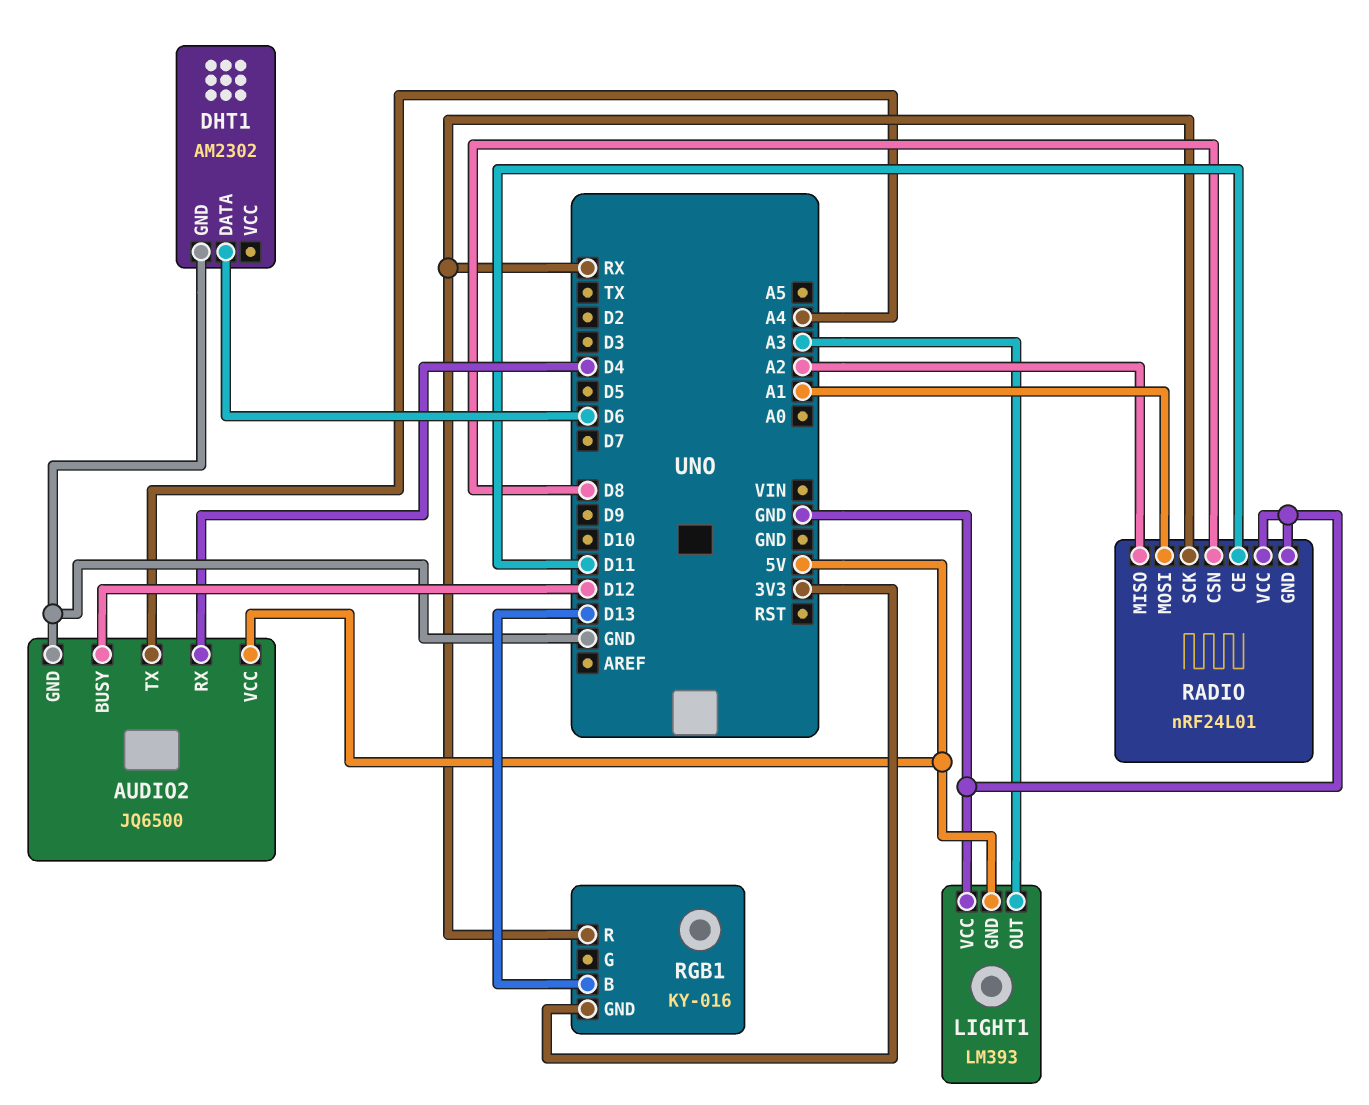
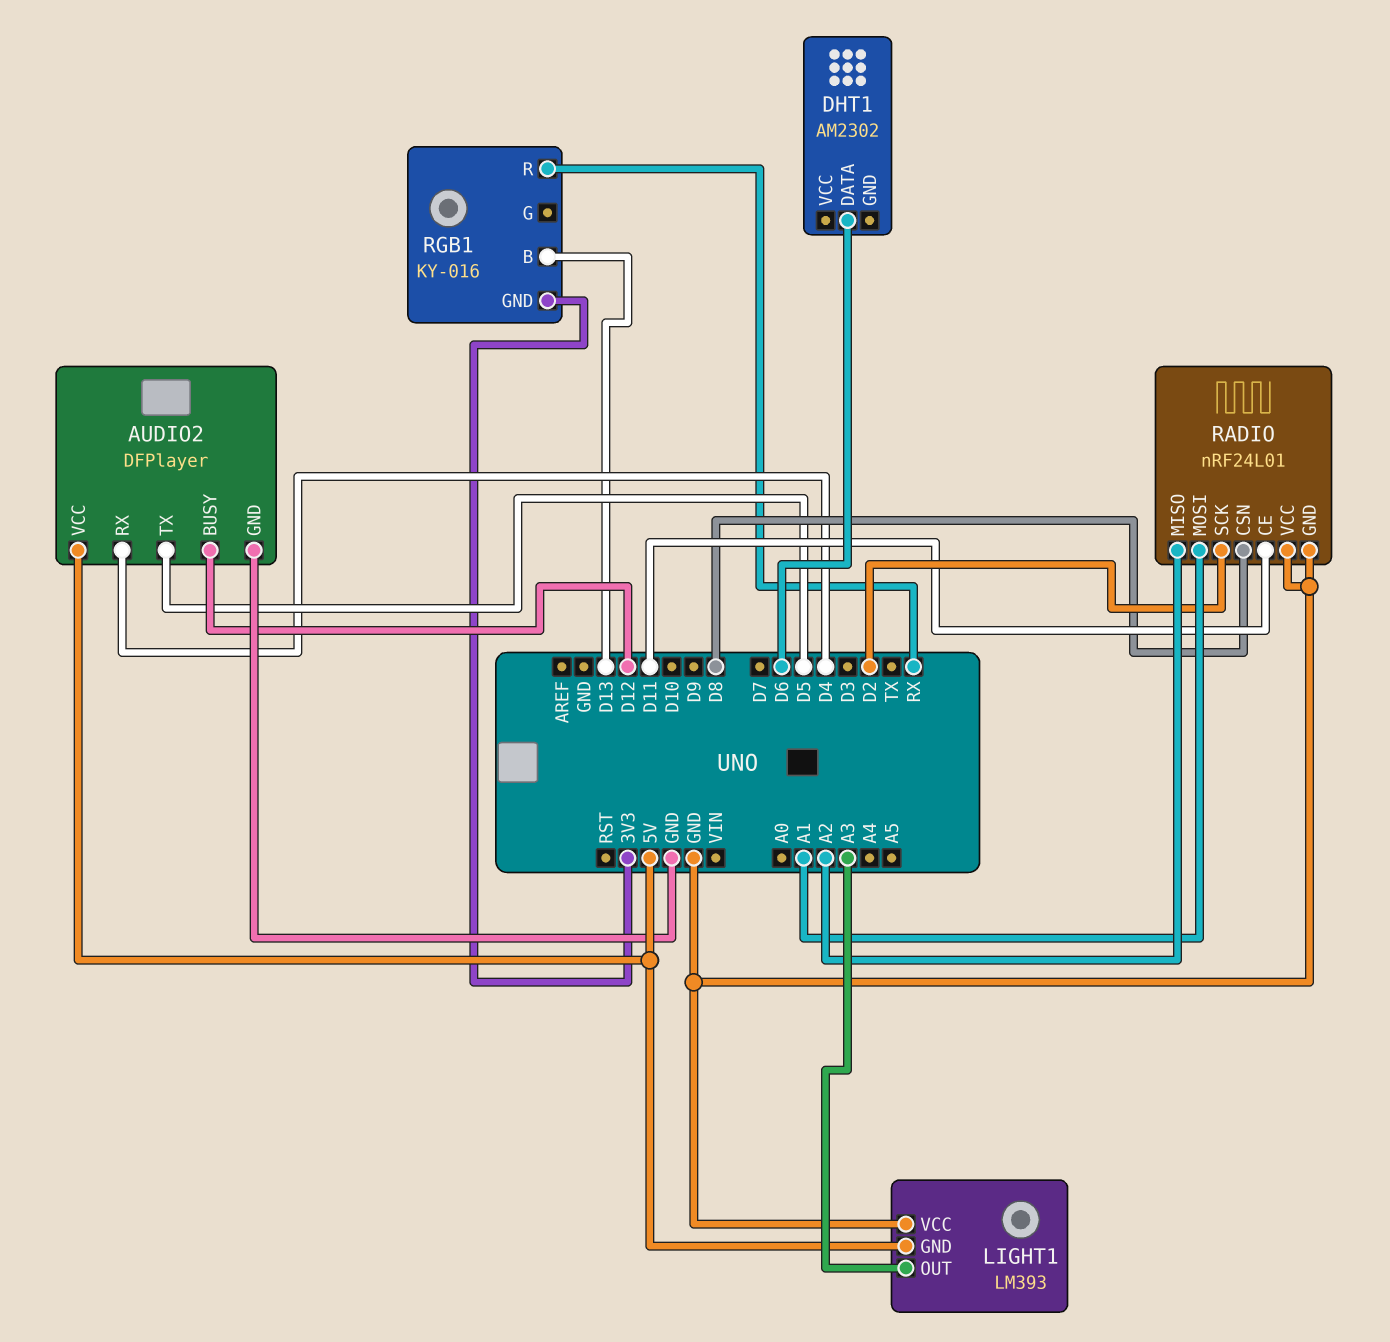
AUDIO2: JQ6500 -> DFPlayer
AUDIO2 pin TX: A4 -> D5
DHT1 pin GND: GND -> none
RADIO pin SCK: RX -> D2

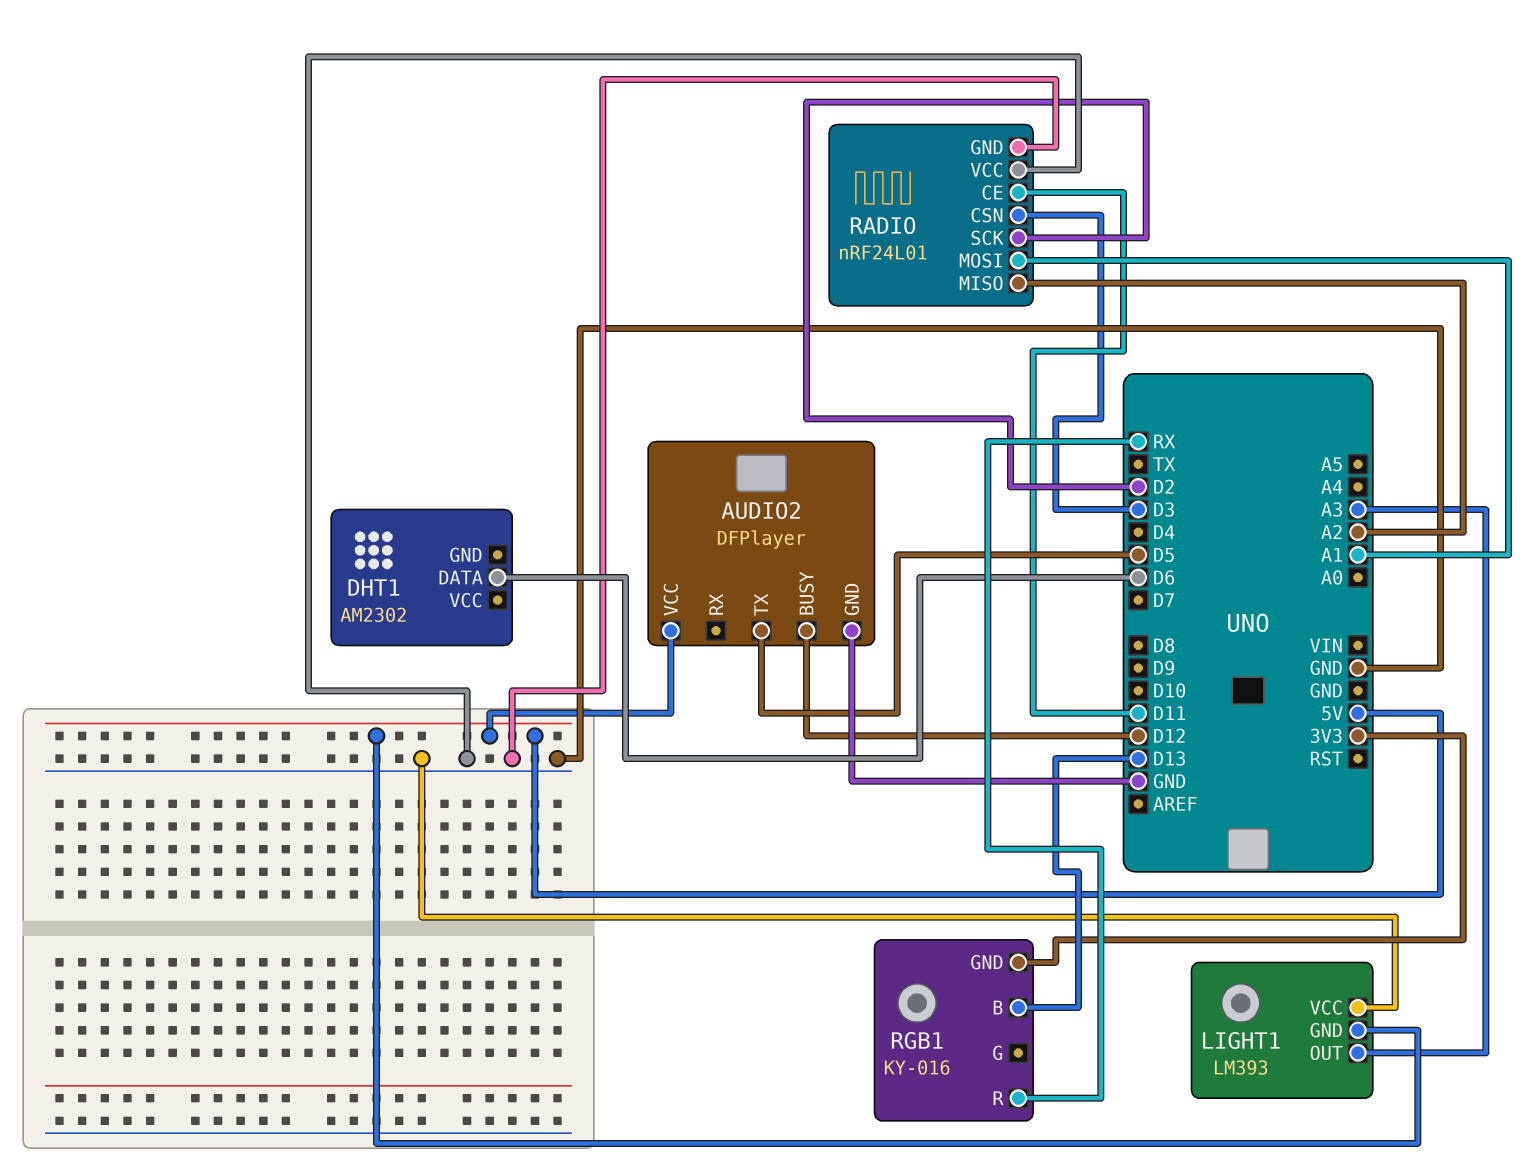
AUDIO2 pin RX: D4 -> none
RADIO pin CSN: D8 -> D3

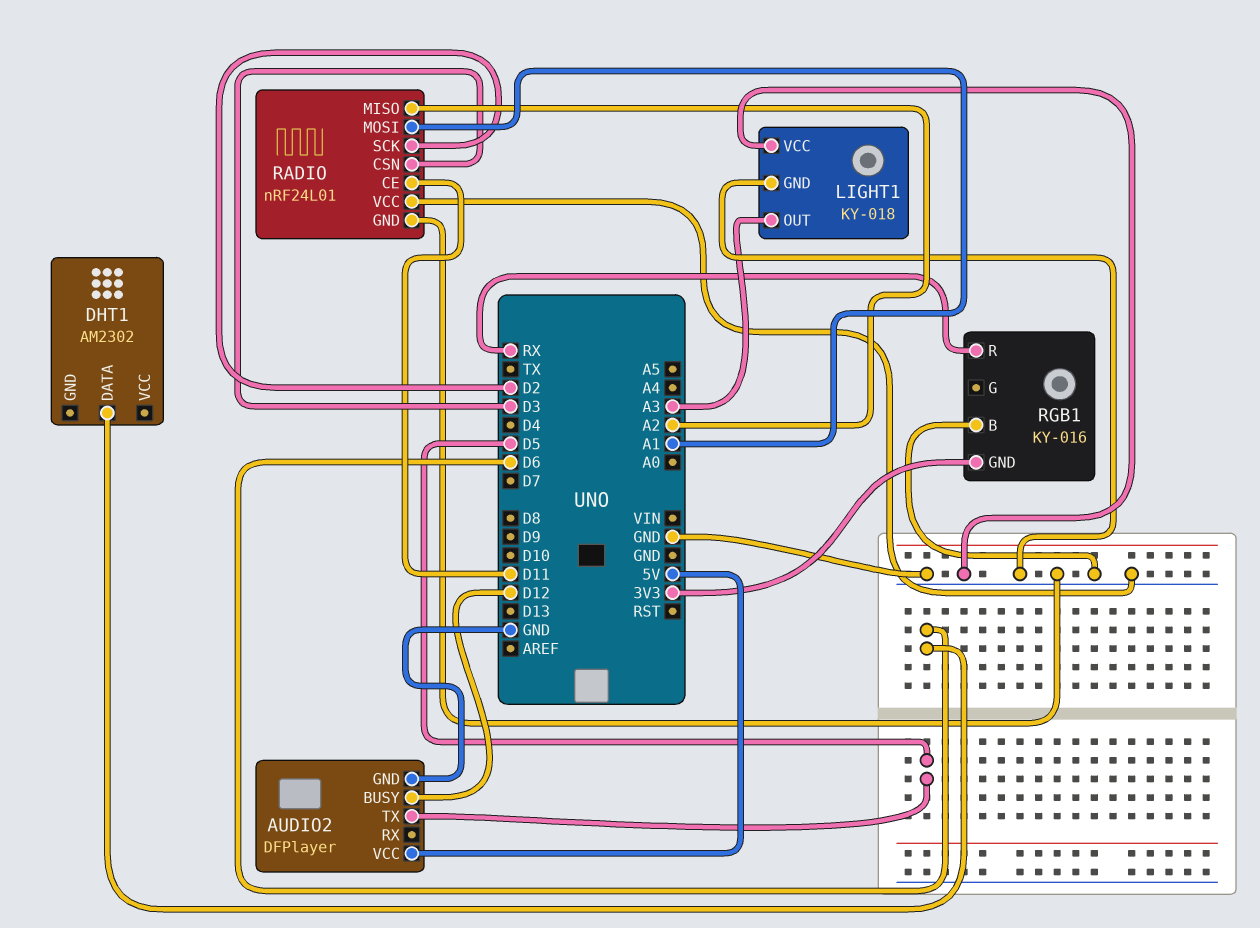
LIGHT1: LM393 -> KY-018
LIGHT1 pin GND: 5V -> GND
RGB1 pin B: D13 -> GND

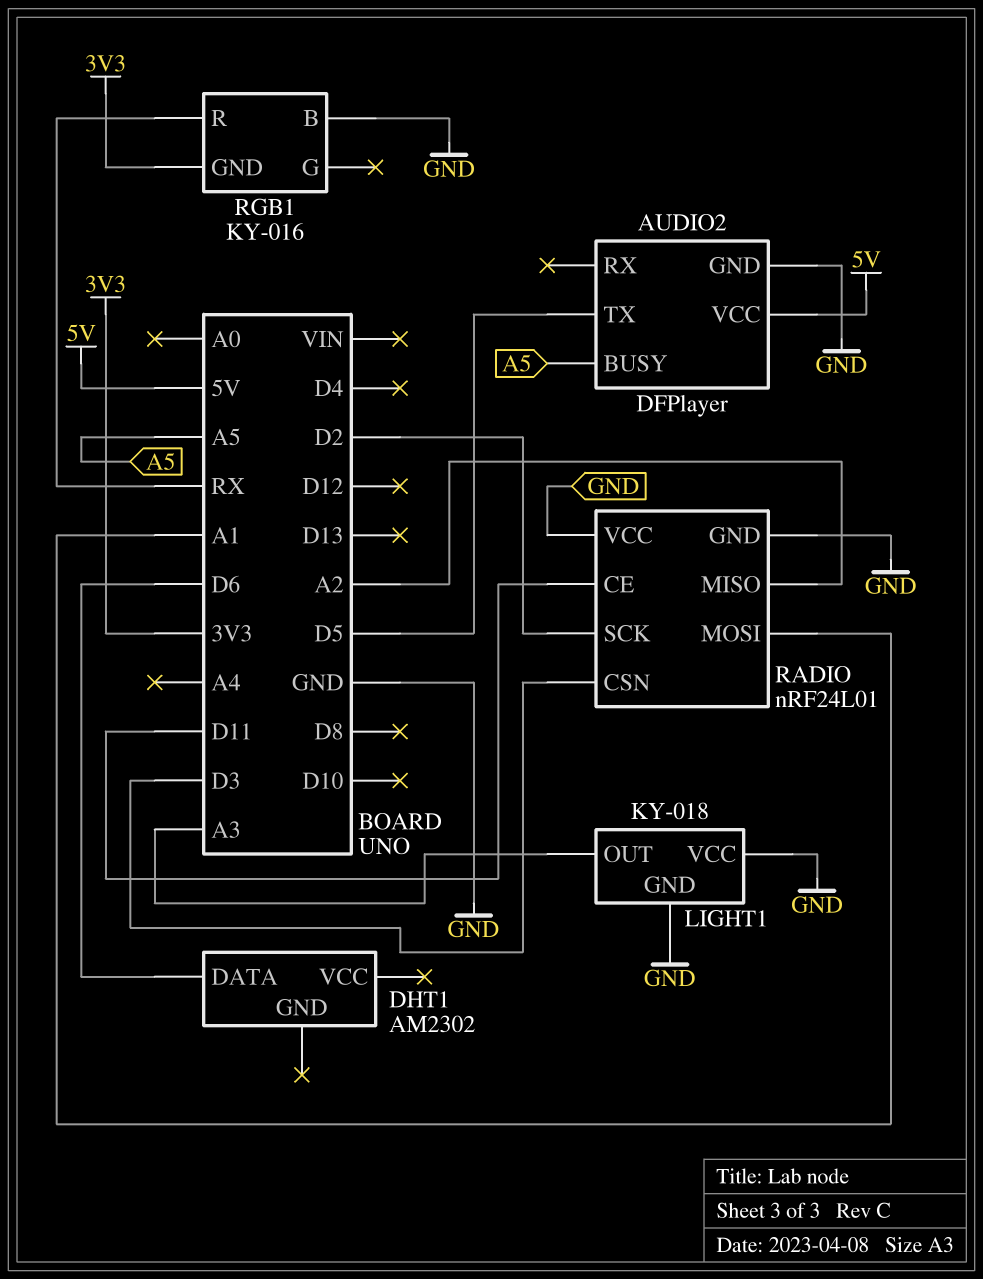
AUDIO2 pin BUSY: D12 -> A5

